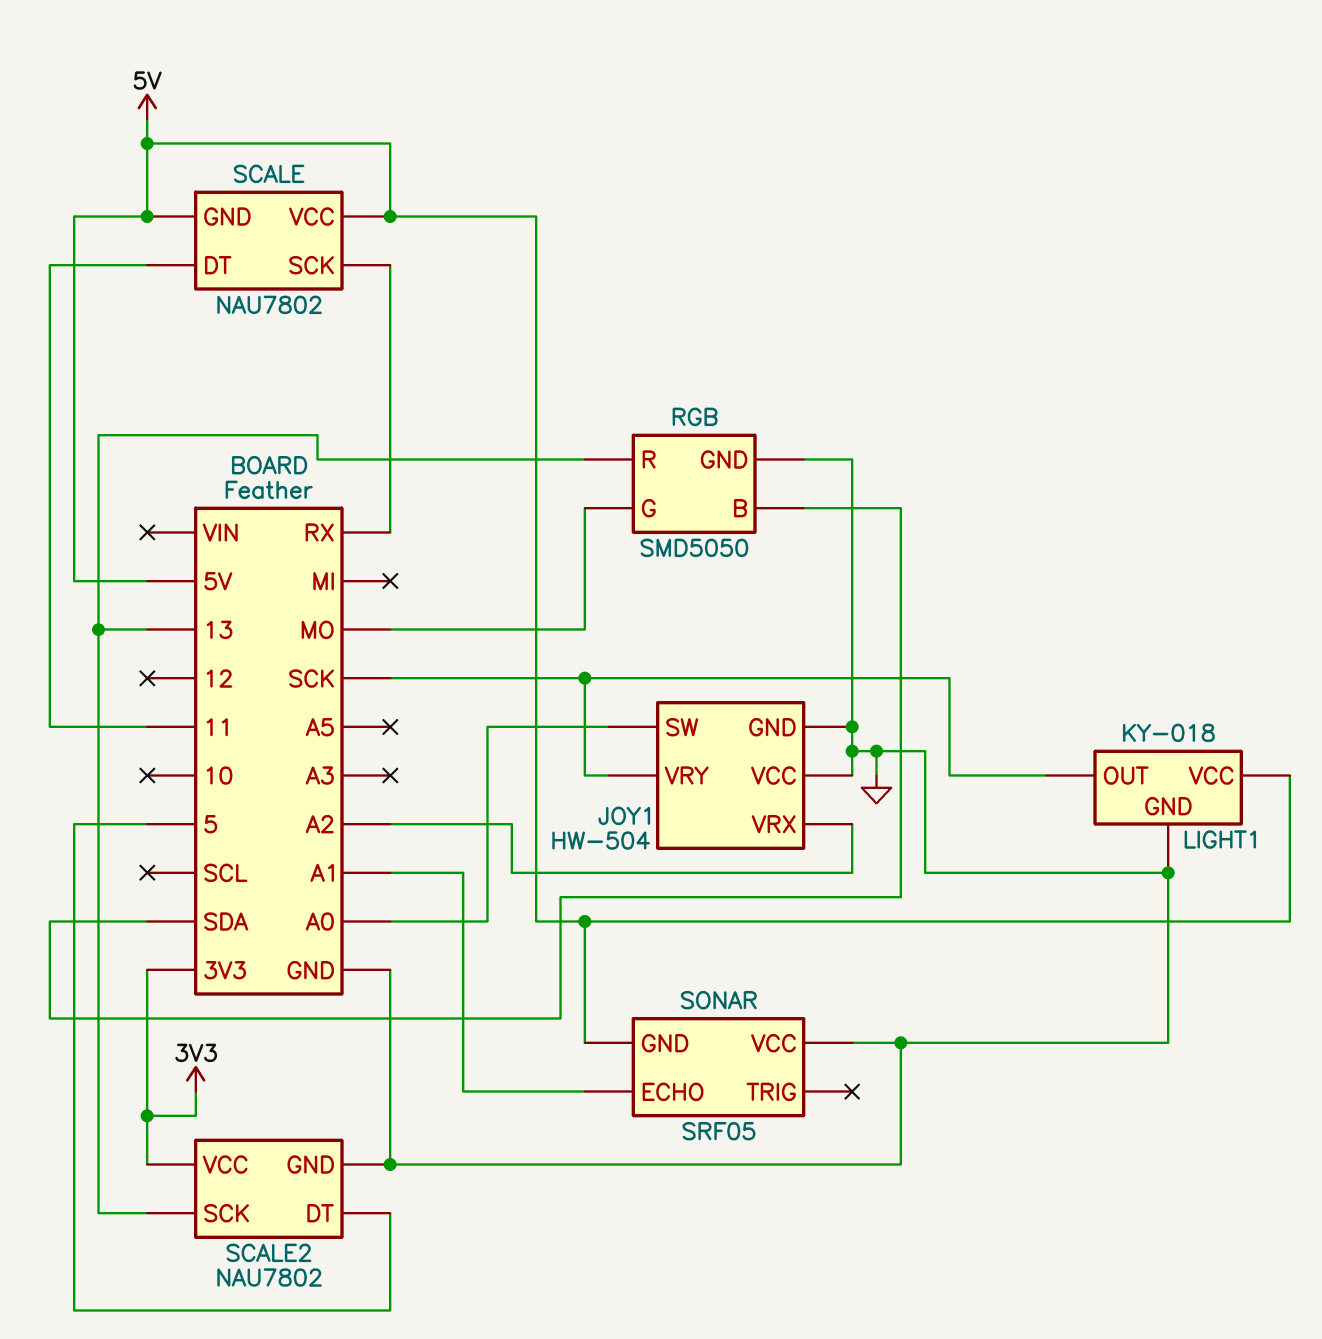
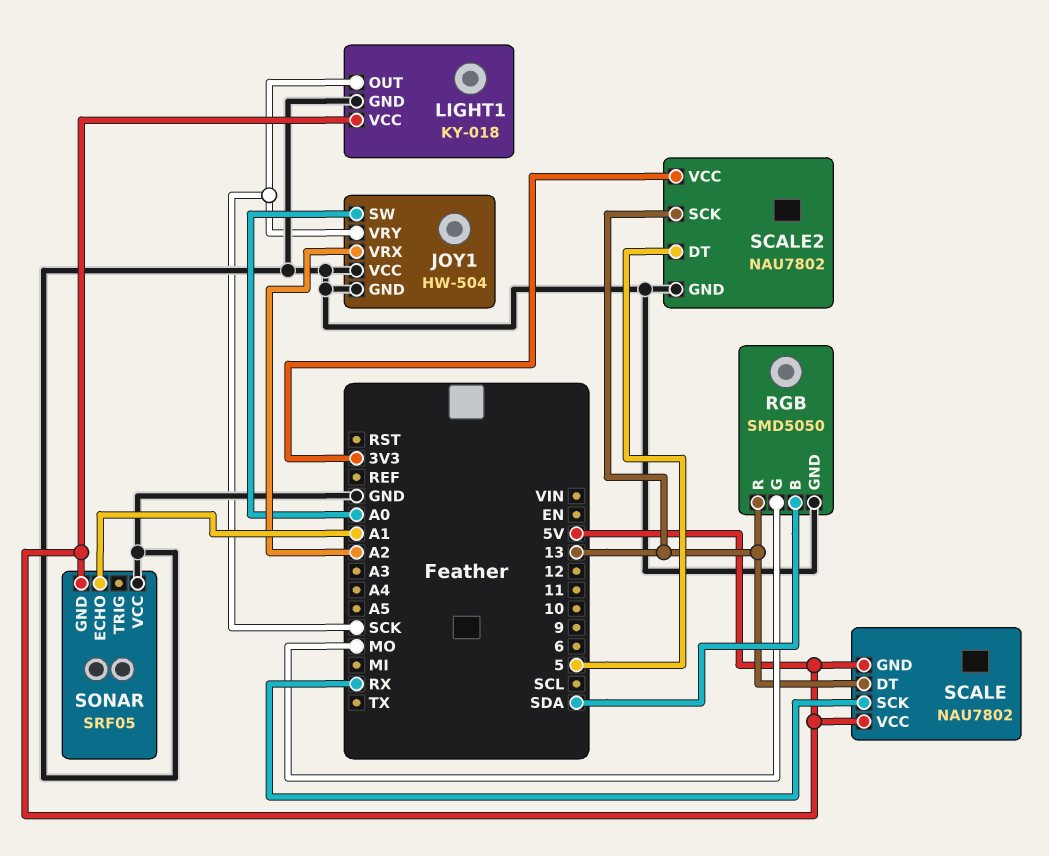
SCALE pin DT: 11 -> 13

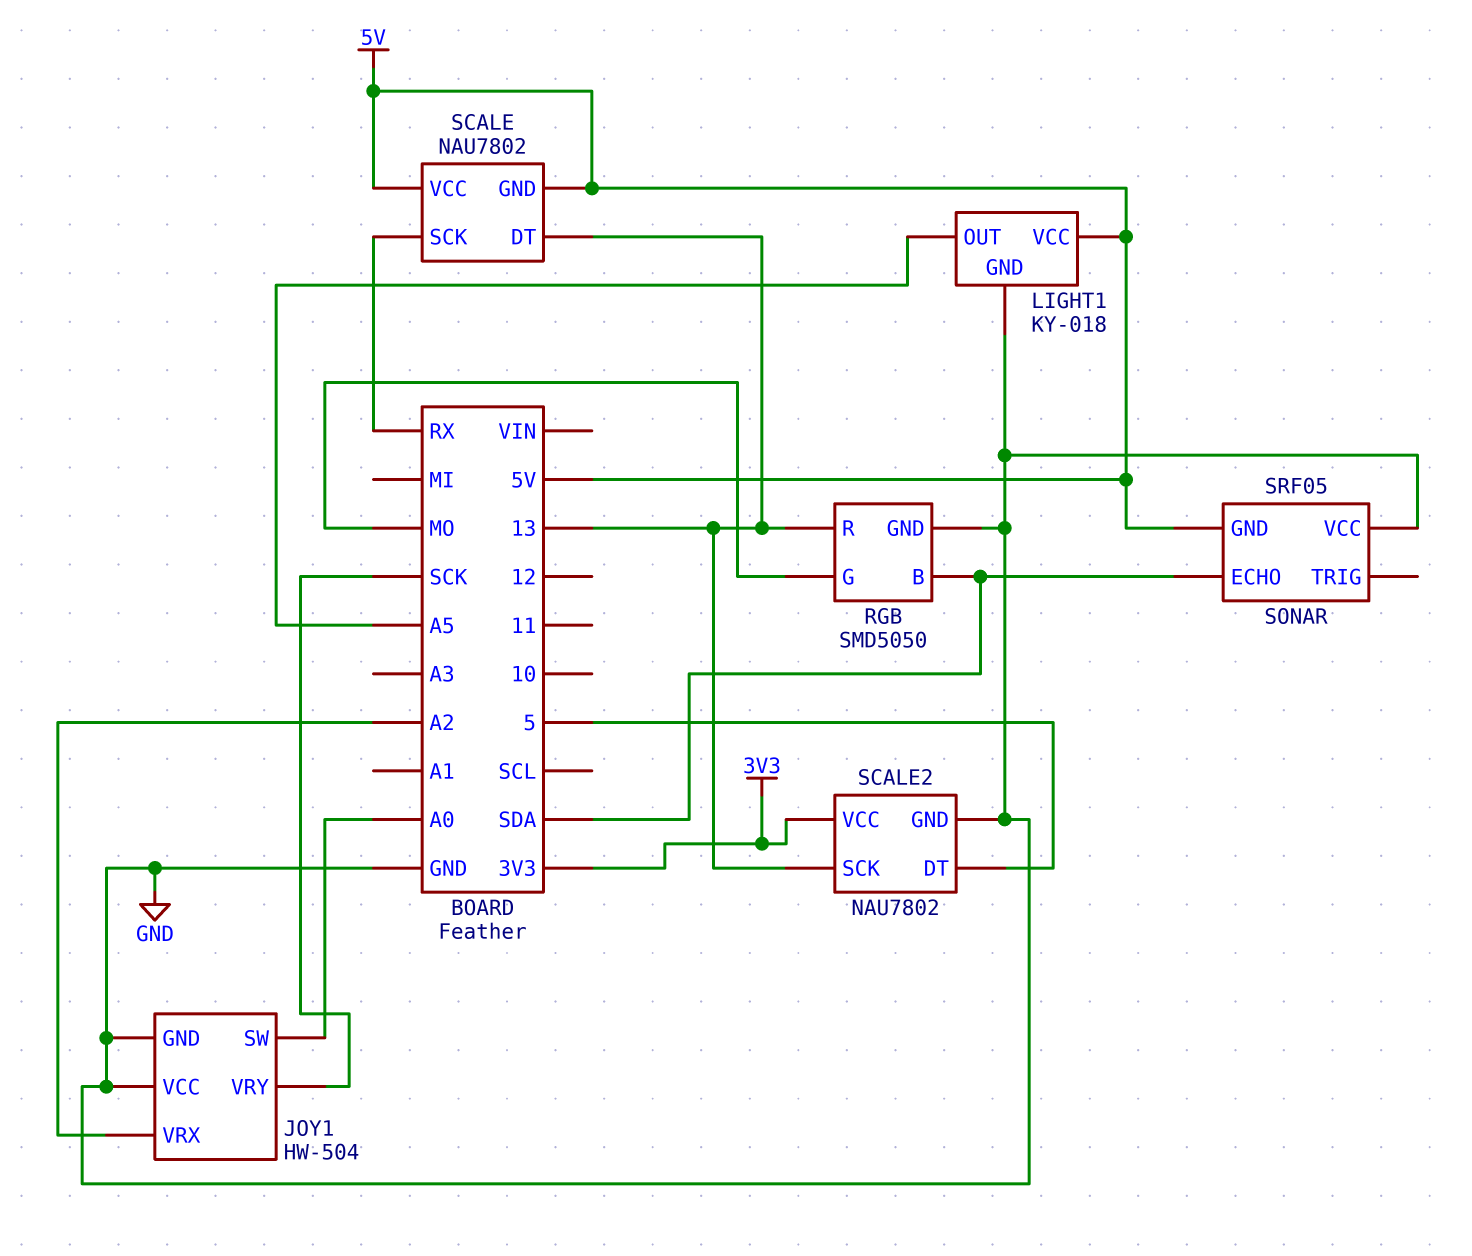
LIGHT1 pin OUT: SCK -> A5
SONAR pin ECHO: A1 -> SDA

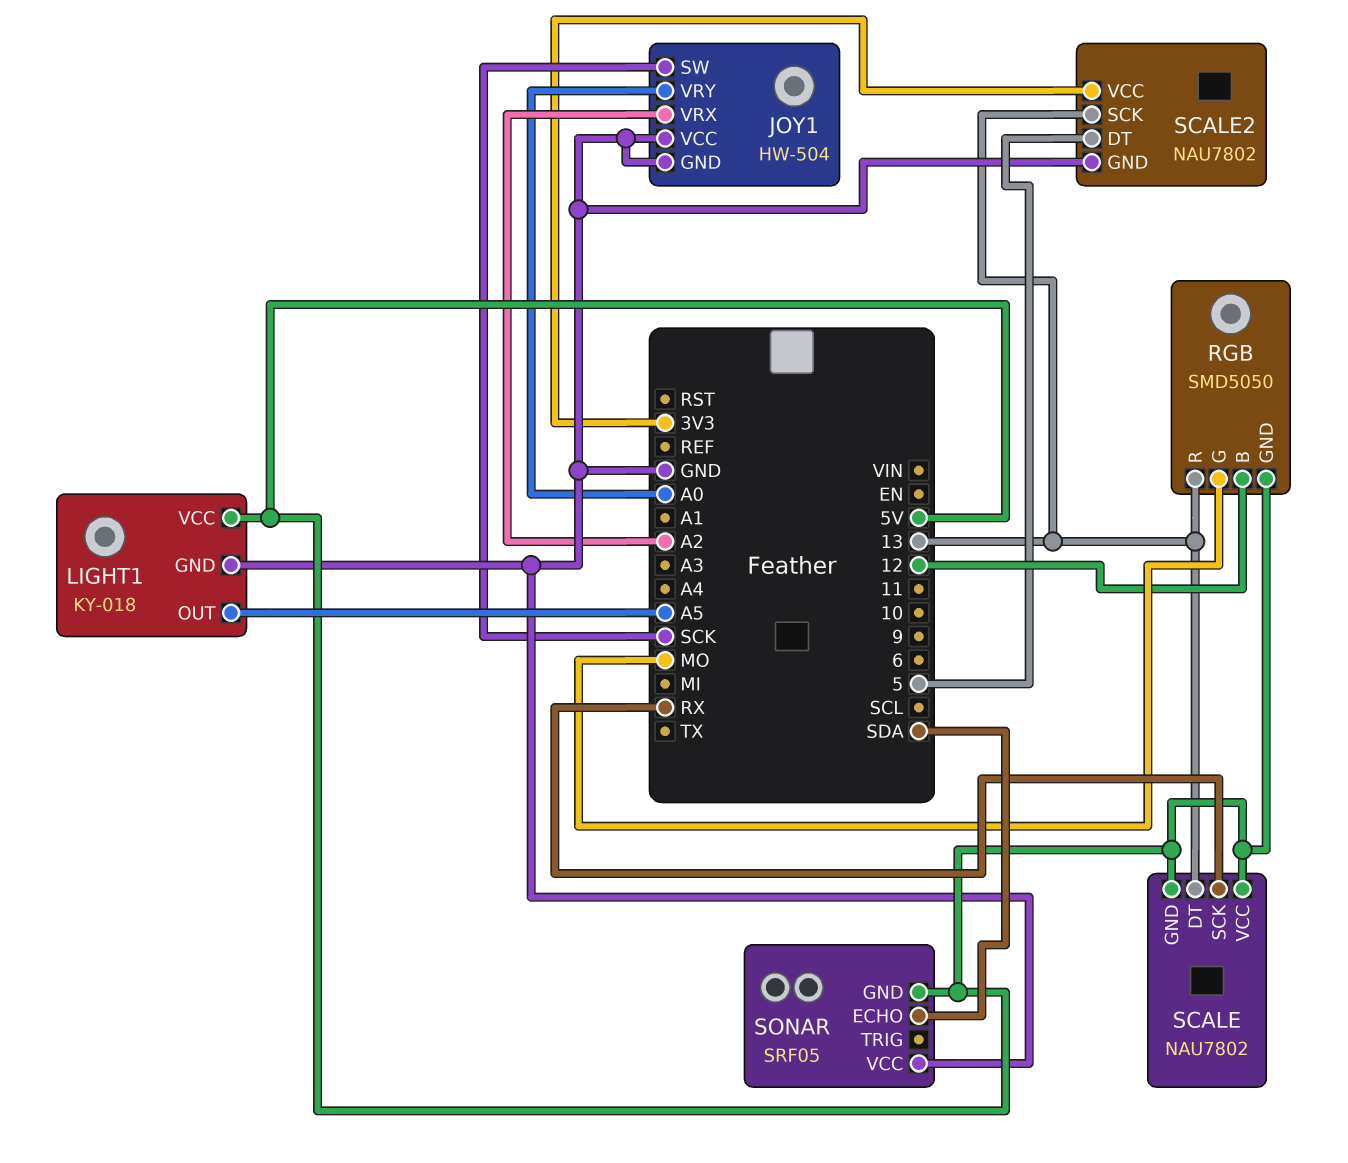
JOY1 pin SW: A0 -> SCK
JOY1 pin VRY: SCK -> A0
RGB pin B: SDA -> 12
RGB pin GND: GND -> 5V

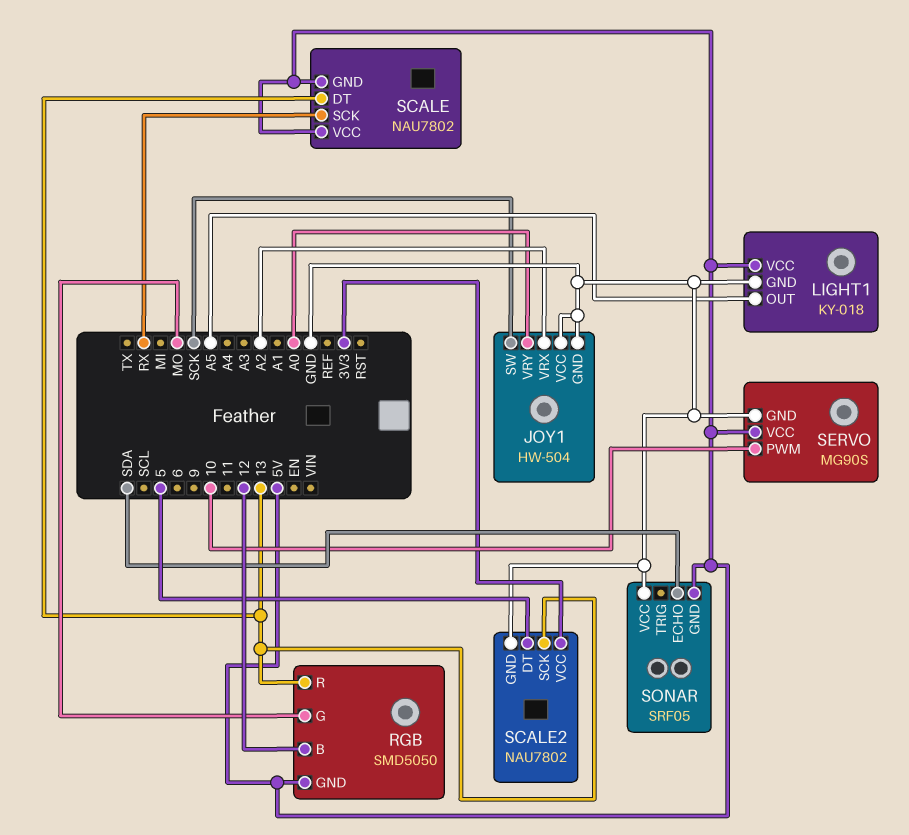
SERVO: none -> MG90S
SERVO pin GND: none -> GND
SERVO pin PWM: none -> 10
SERVO pin VCC: none -> 5V

